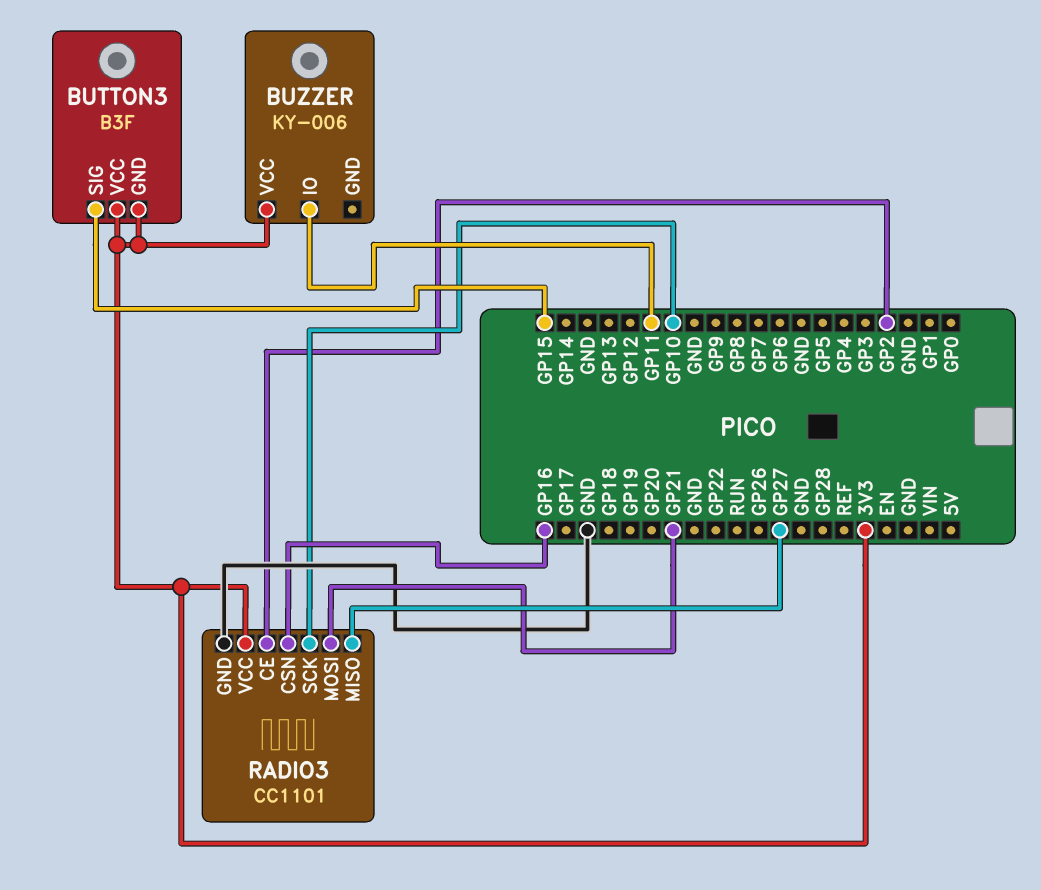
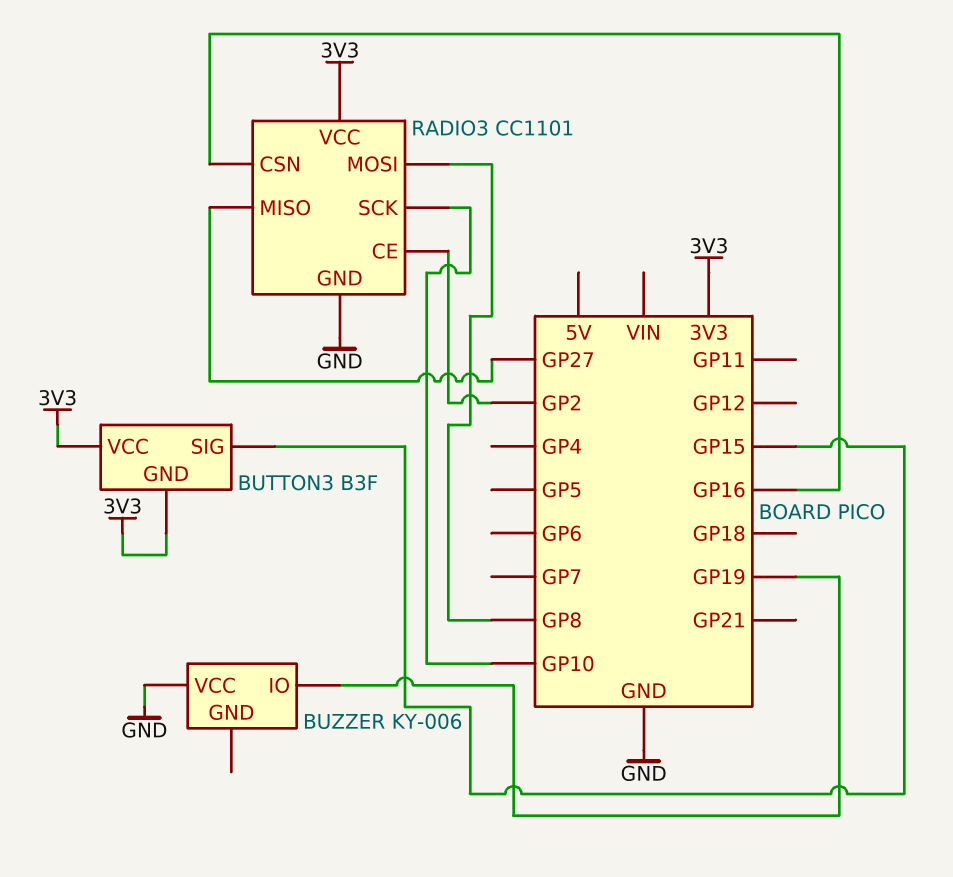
BUZZER pin IO: GP11 -> GP19
BUZZER pin VCC: 3V3 -> GND
RADIO3 pin MOSI: GP21 -> GP8

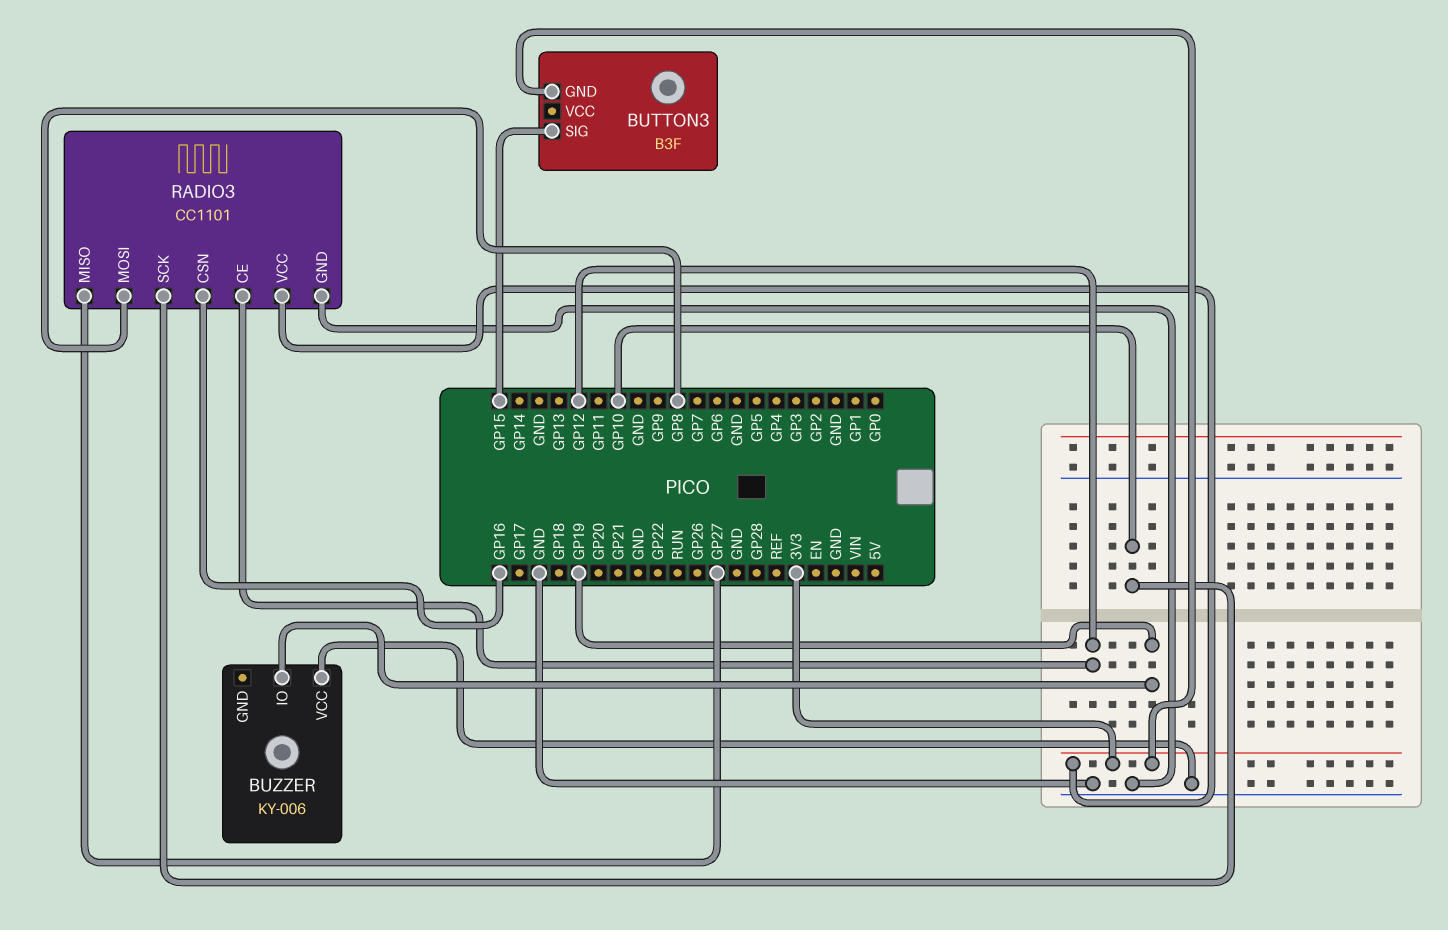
BUTTON3 pin VCC: 3V3 -> none
RADIO3 pin CE: GP2 -> GP12

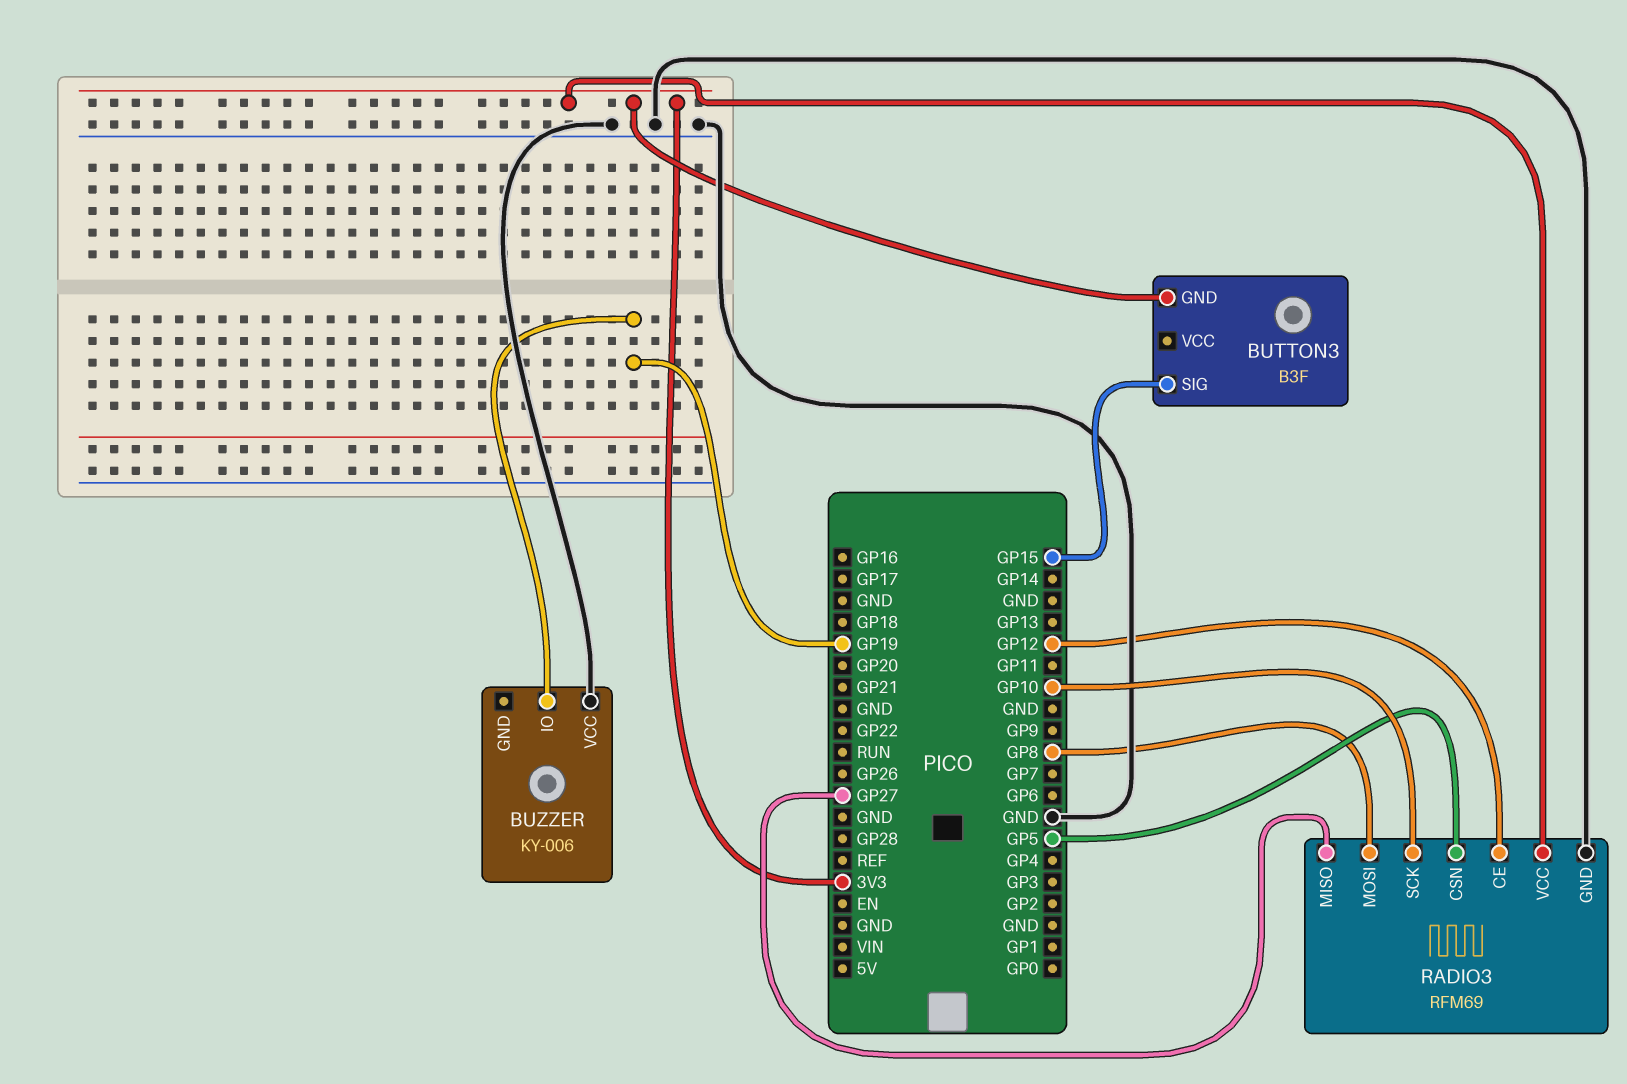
RADIO3: CC1101 -> RFM69
RADIO3 pin CSN: GP16 -> GP5

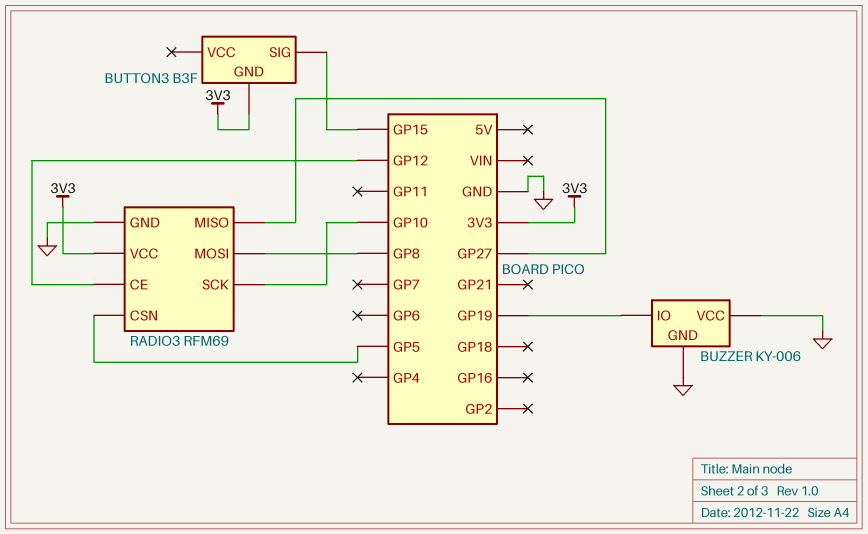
BUZZER pin GND: none -> GND

